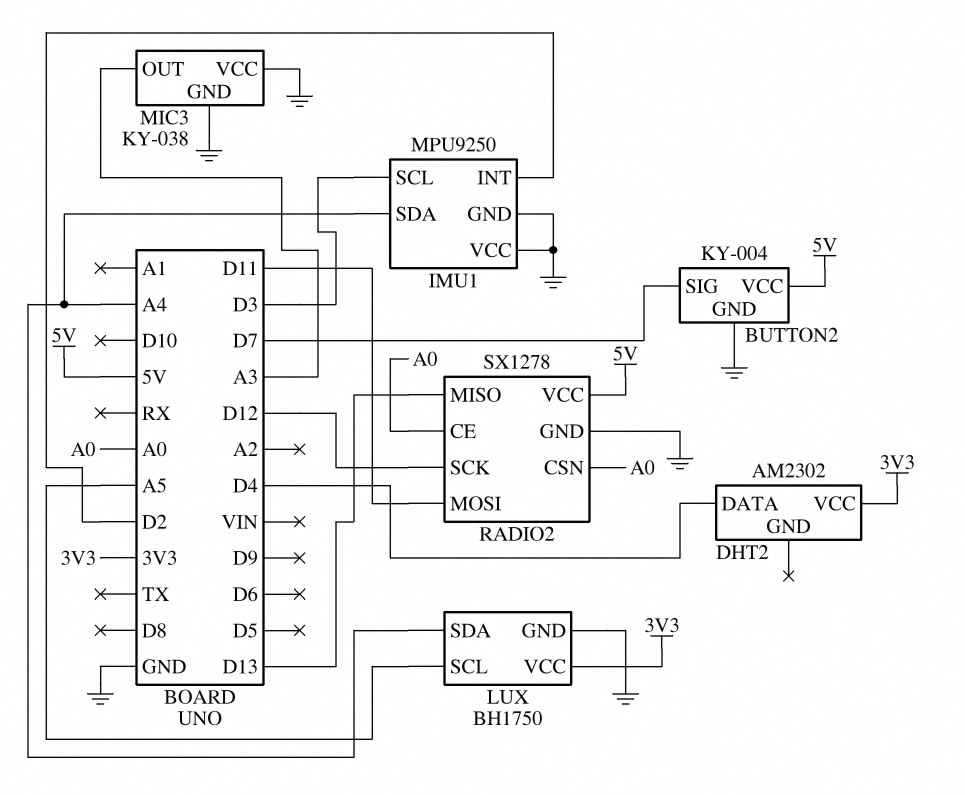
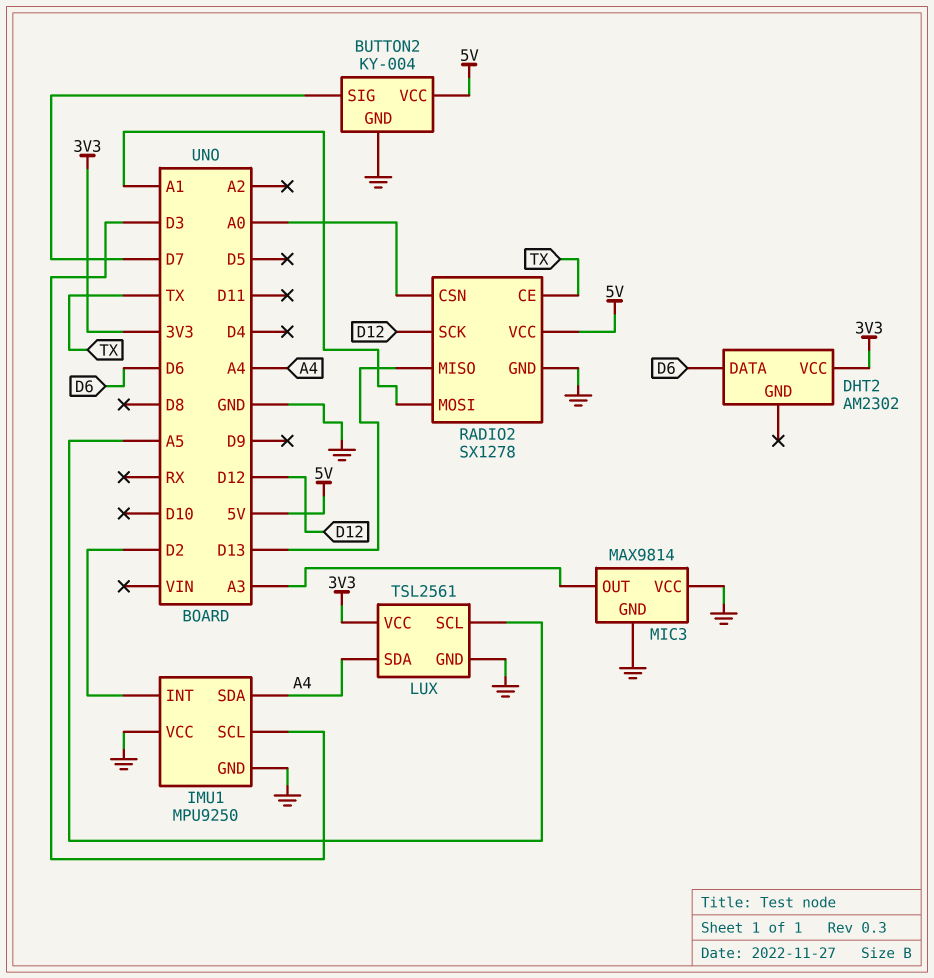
DHT2 pin DATA: D4 -> D6
LUX: BH1750 -> TSL2561
MIC3: KY-038 -> MAX9814
RADIO2 pin CE: A0 -> TX
RADIO2 pin MOSI: D11 -> A1

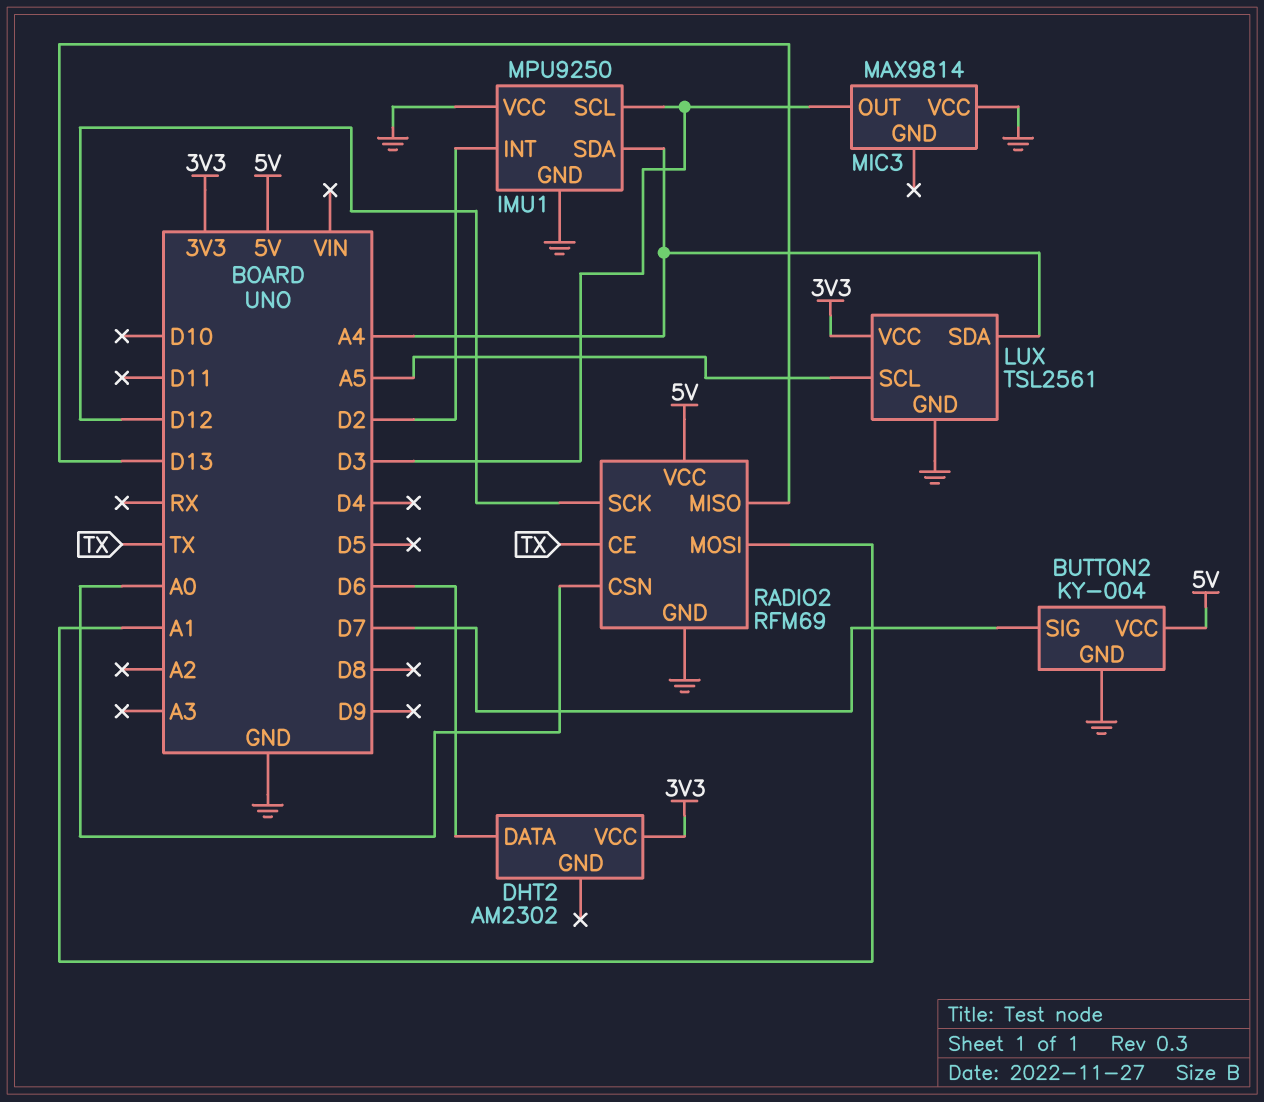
MIC3 pin GND: GND -> none
MIC3 pin OUT: A3 -> D3
RADIO2: SX1278 -> RFM69

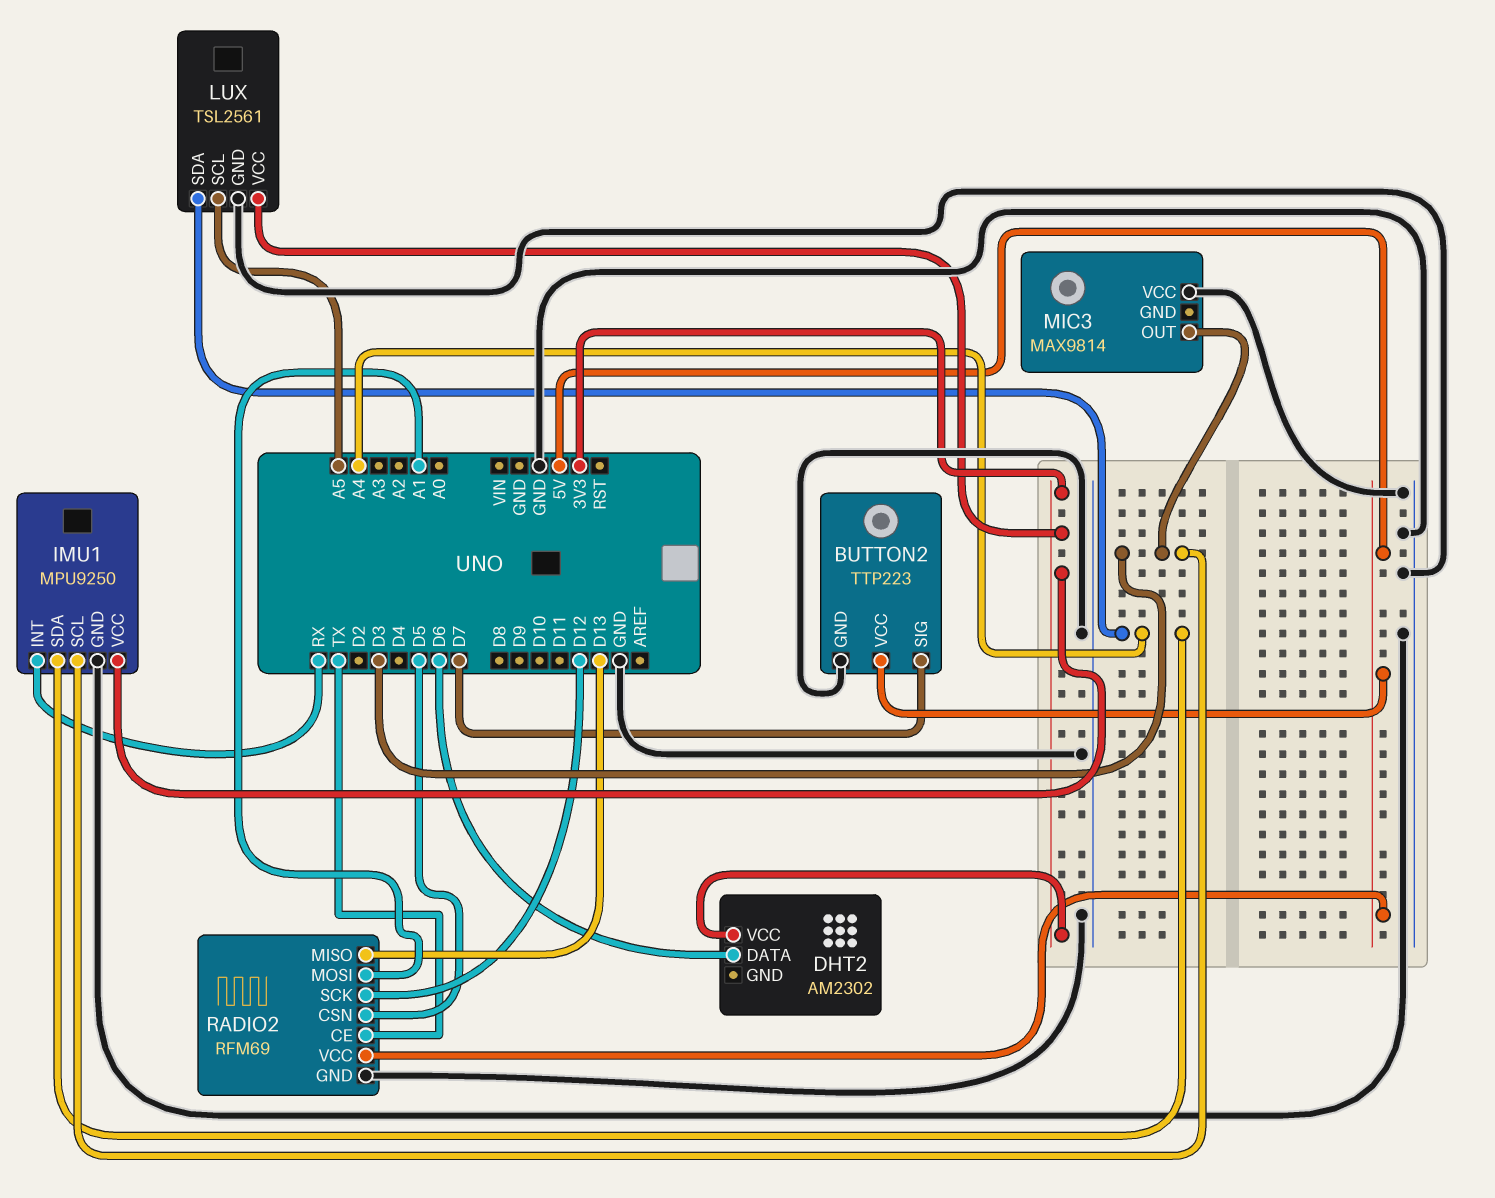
BUTTON2: KY-004 -> TTP223
IMU1 pin INT: D2 -> RX
IMU1 pin VCC: GND -> 3V3
RADIO2 pin CSN: A0 -> D5

